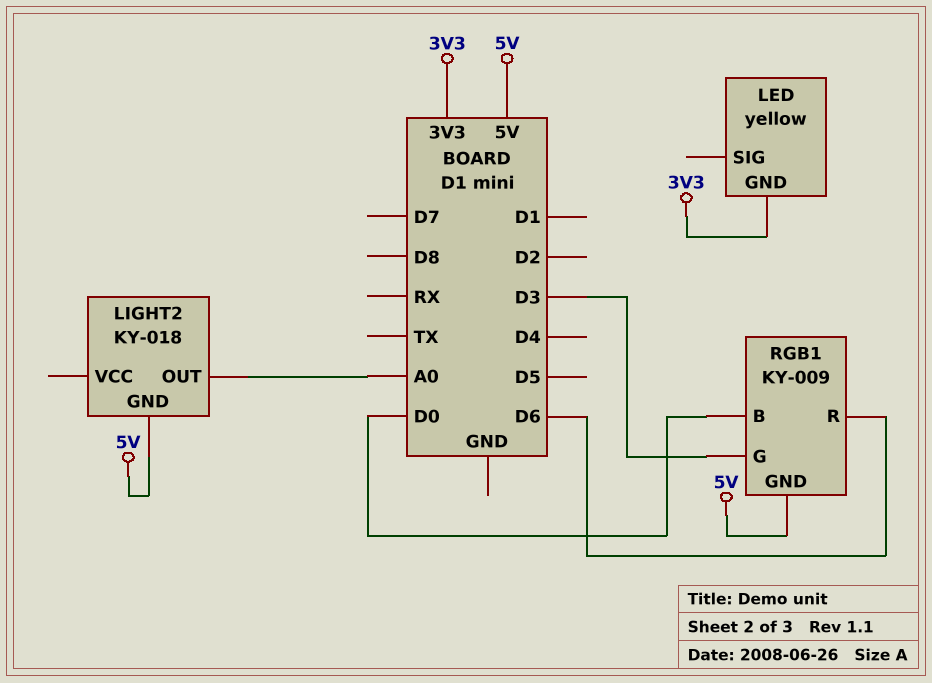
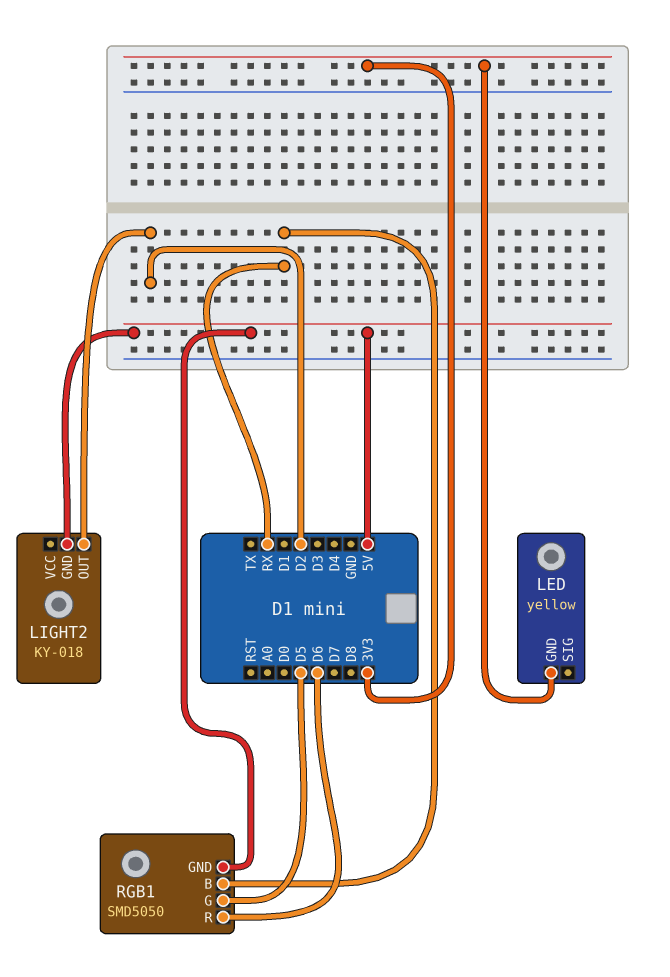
LIGHT2 pin OUT: A0 -> D2
RGB1: KY-009 -> SMD5050
RGB1 pin B: D0 -> RX
RGB1 pin G: D3 -> D5

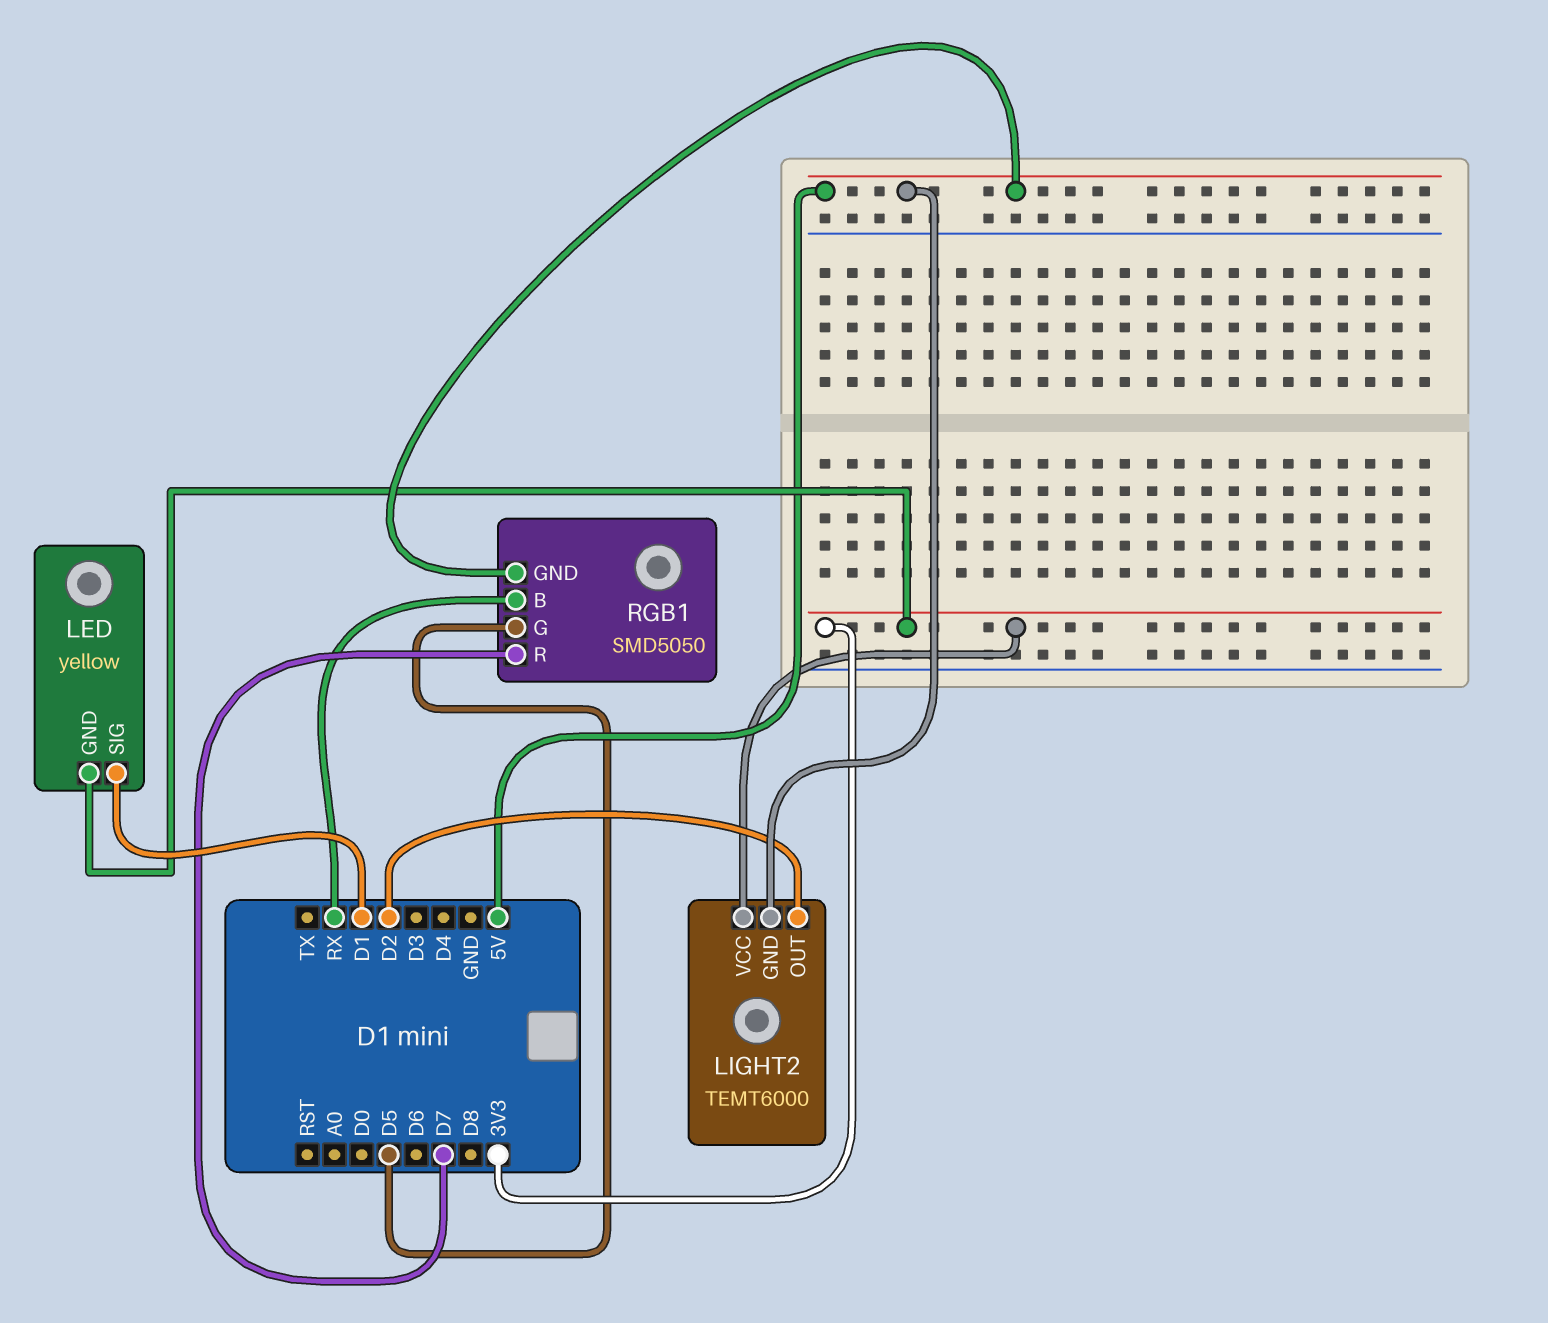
LED pin SIG: none -> D1
LIGHT2: KY-018 -> TEMT6000
LIGHT2 pin VCC: none -> 3V3
RGB1 pin R: D6 -> D7

